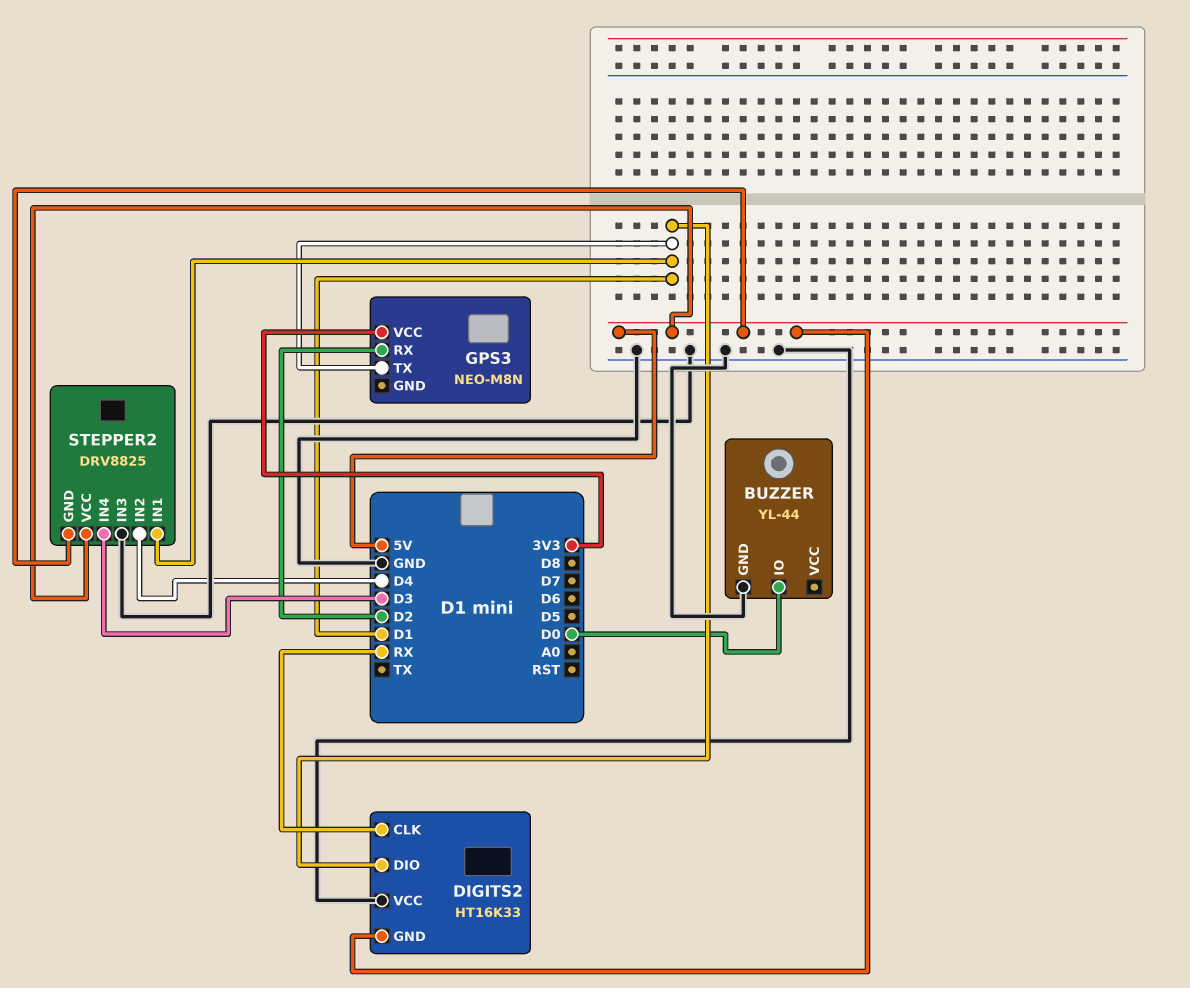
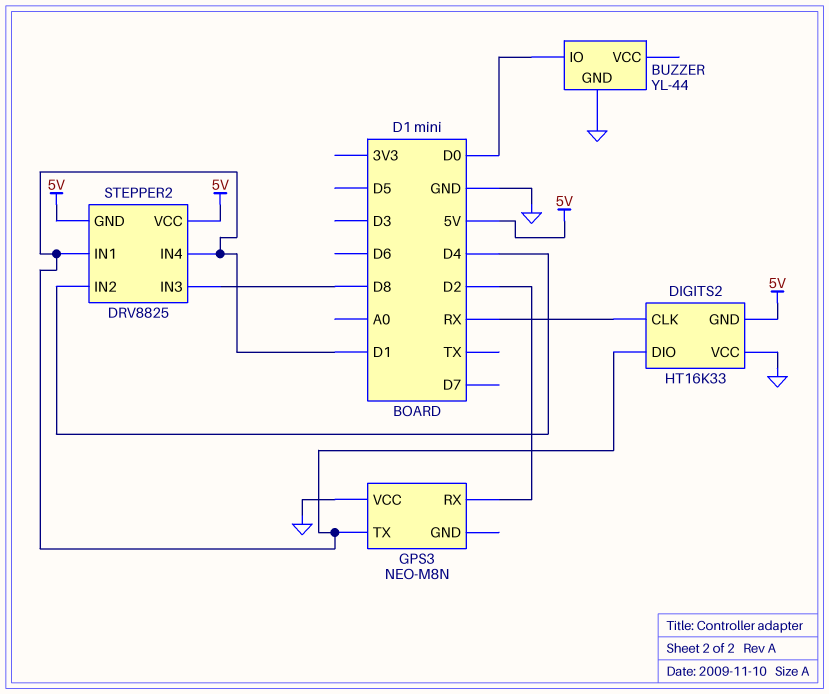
GPS3 pin VCC: 3V3 -> GND
STEPPER2 pin IN3: GND -> D8
STEPPER2 pin IN4: D3 -> D1

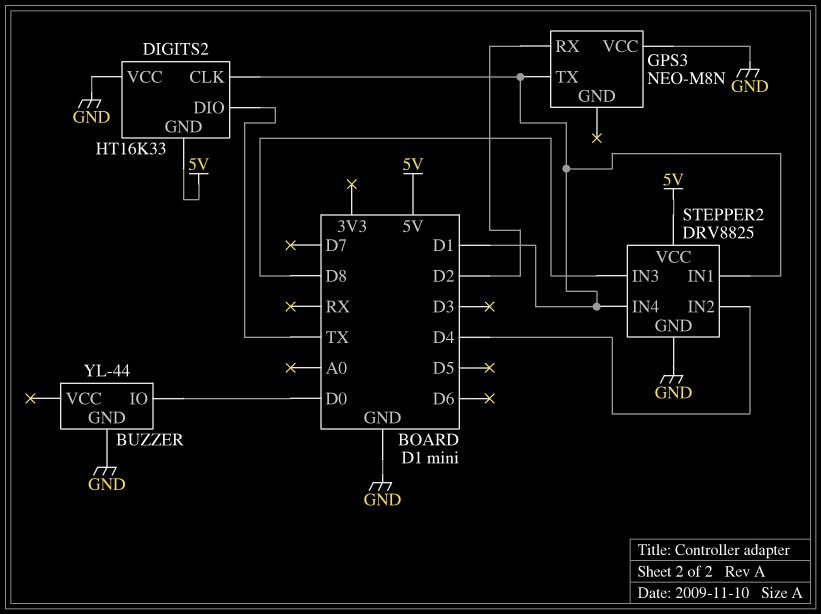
DIGITS2 pin CLK: RX -> D1
DIGITS2 pin DIO: D1 -> TX
STEPPER2 pin GND: 5V -> GND

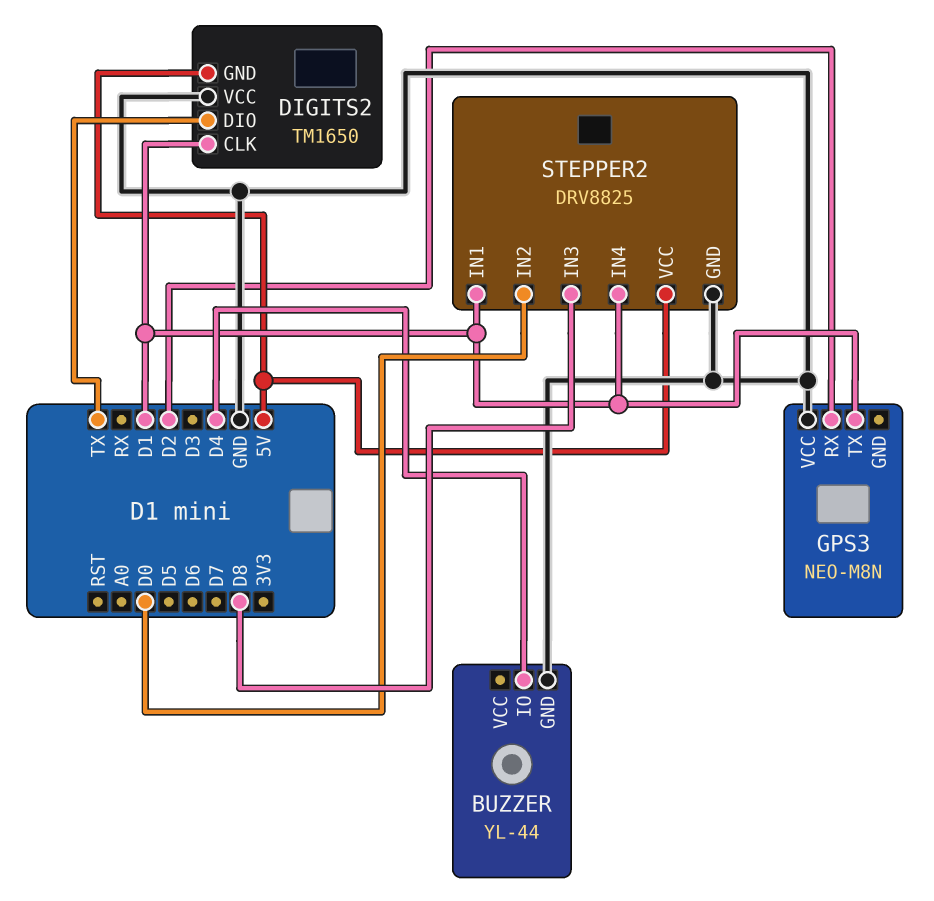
BUZZER pin IO: D0 -> D4
DIGITS2: HT16K33 -> TM1650
STEPPER2 pin IN2: D4 -> D0

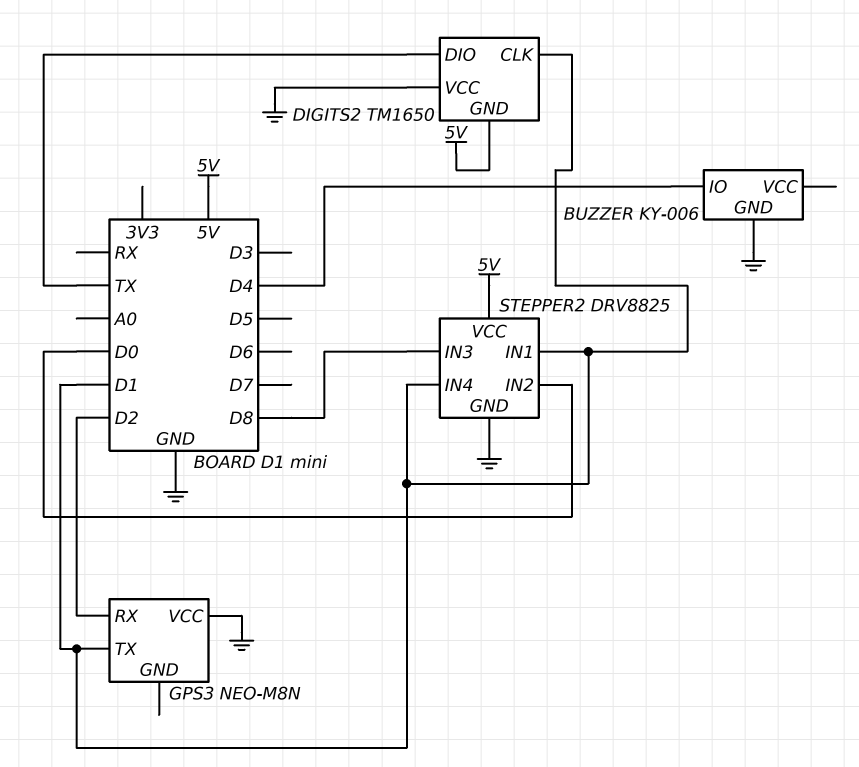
BUZZER: YL-44 -> KY-006

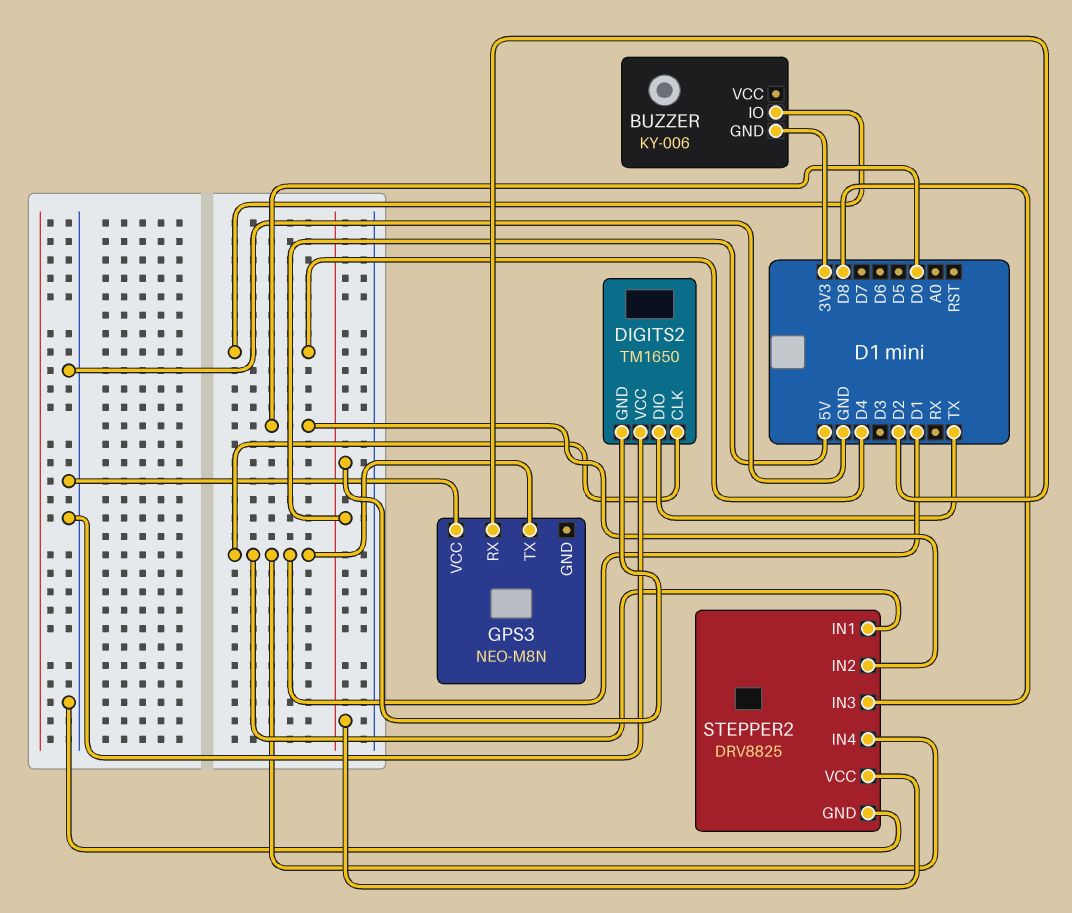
BUZZER pin GND: GND -> 3V3

